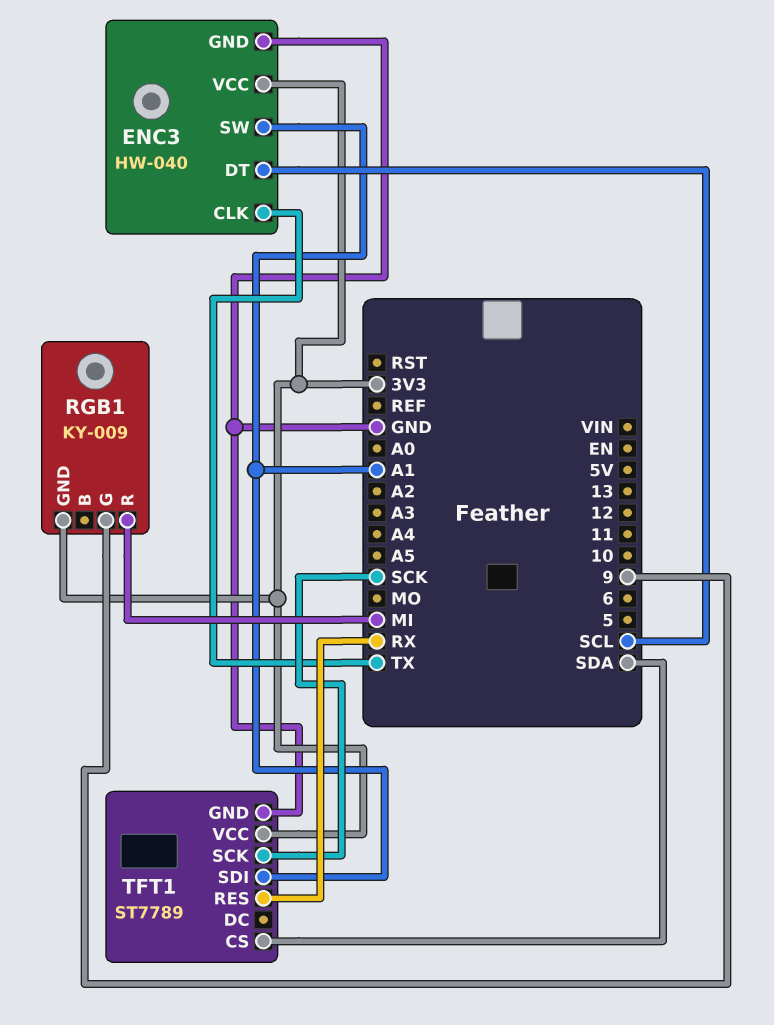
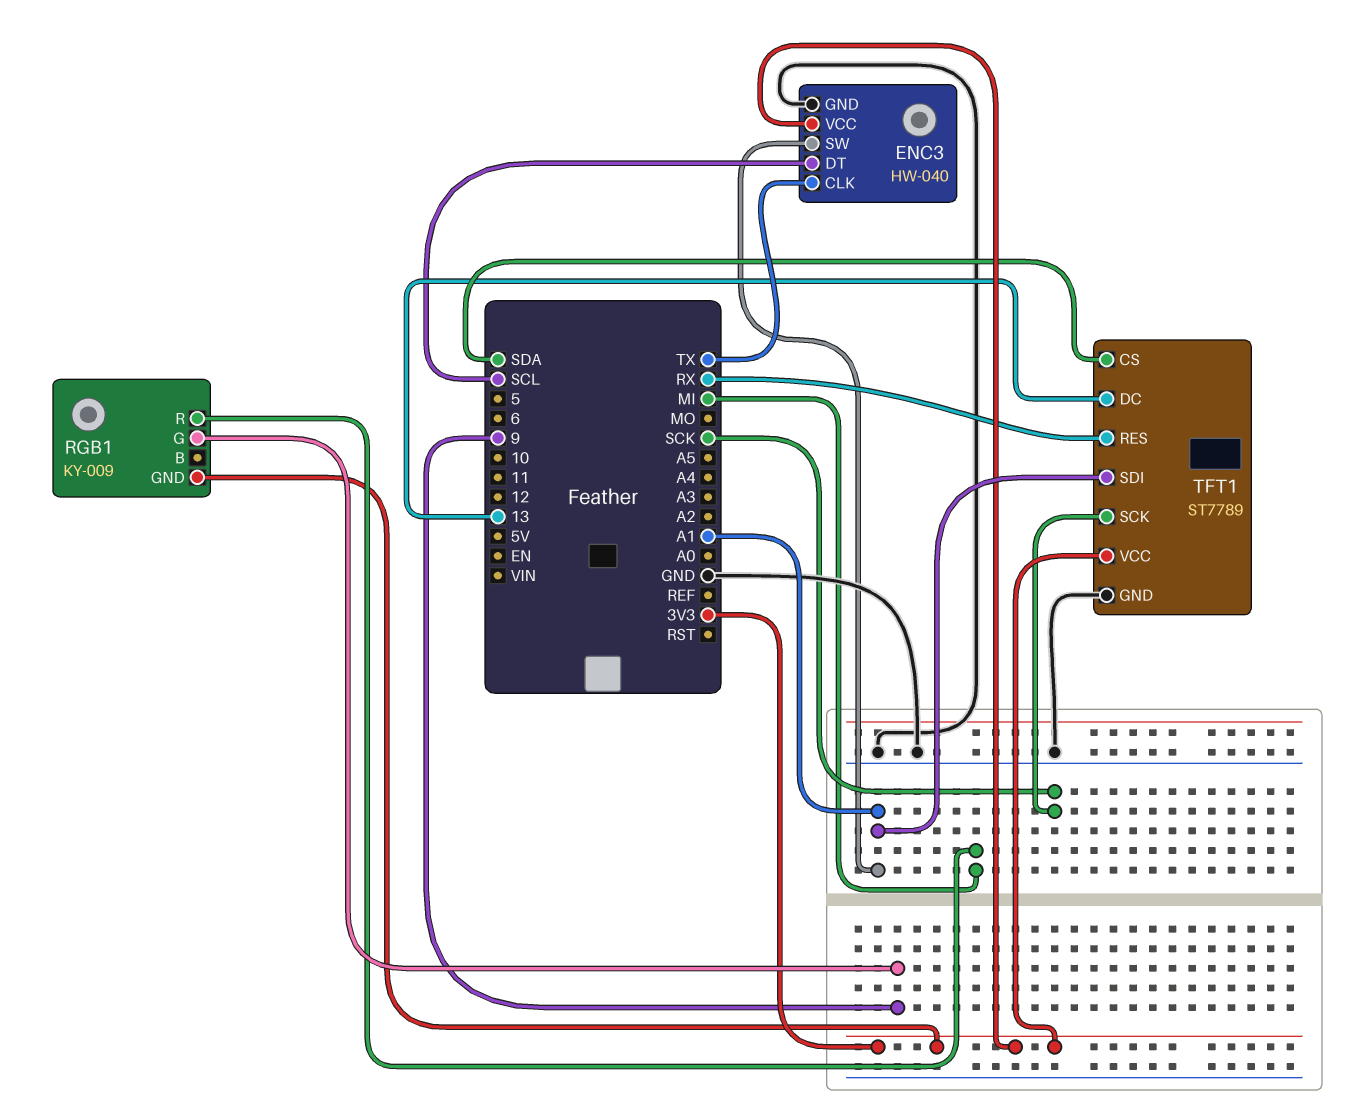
TFT1 pin DC: none -> 13

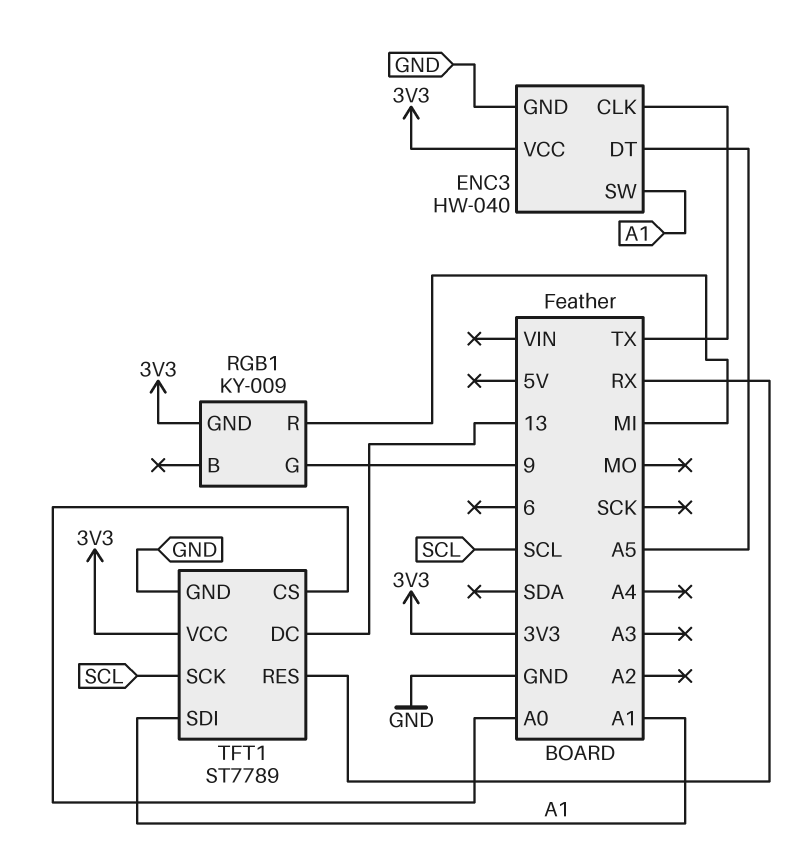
ENC3 pin DT: SCL -> A5
TFT1 pin CS: SDA -> A0
TFT1 pin SCK: SCK -> SCL

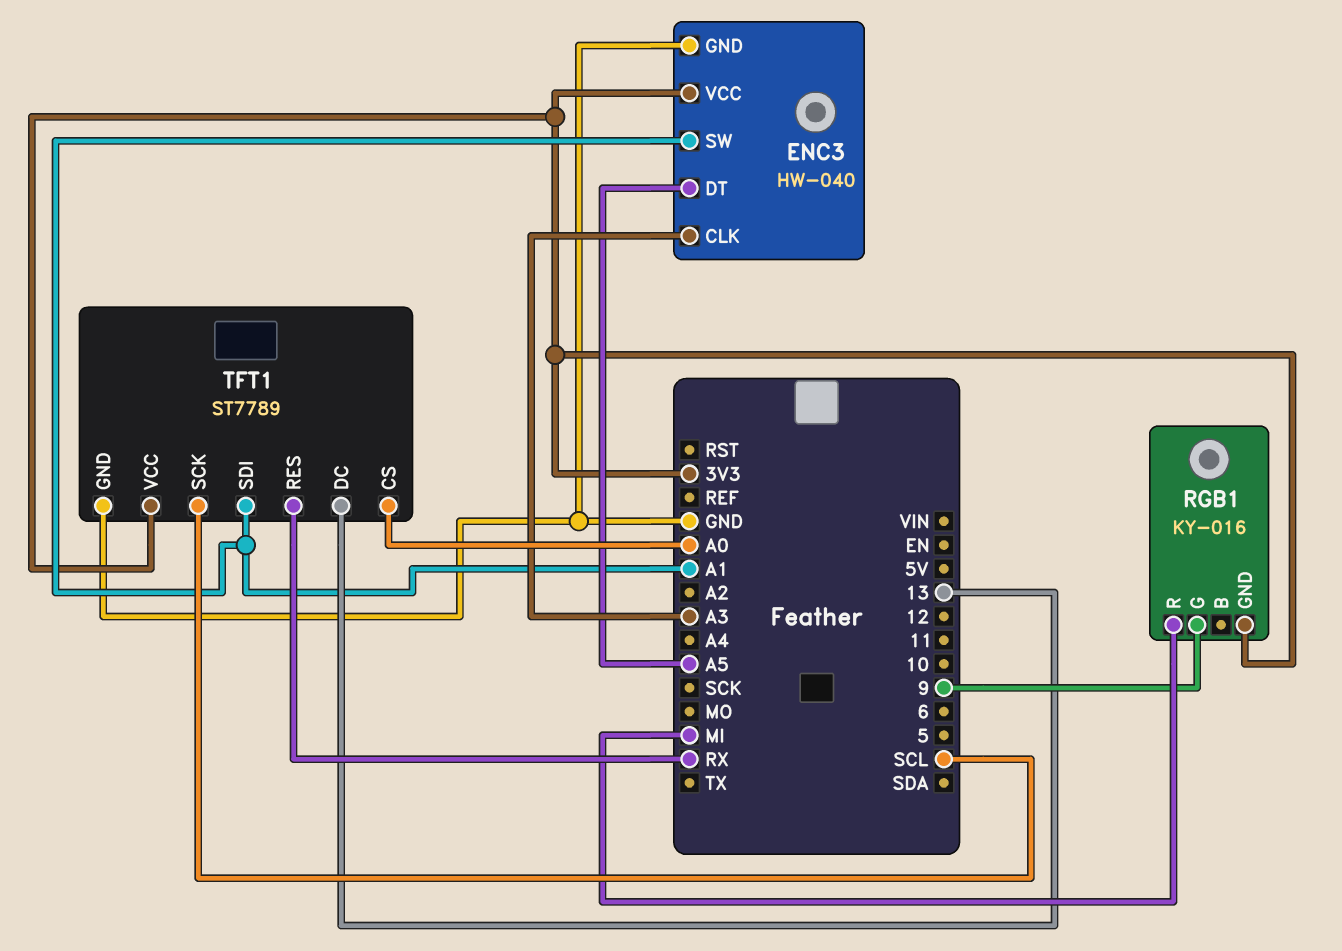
ENC3 pin CLK: TX -> A3
RGB1: KY-009 -> KY-016

